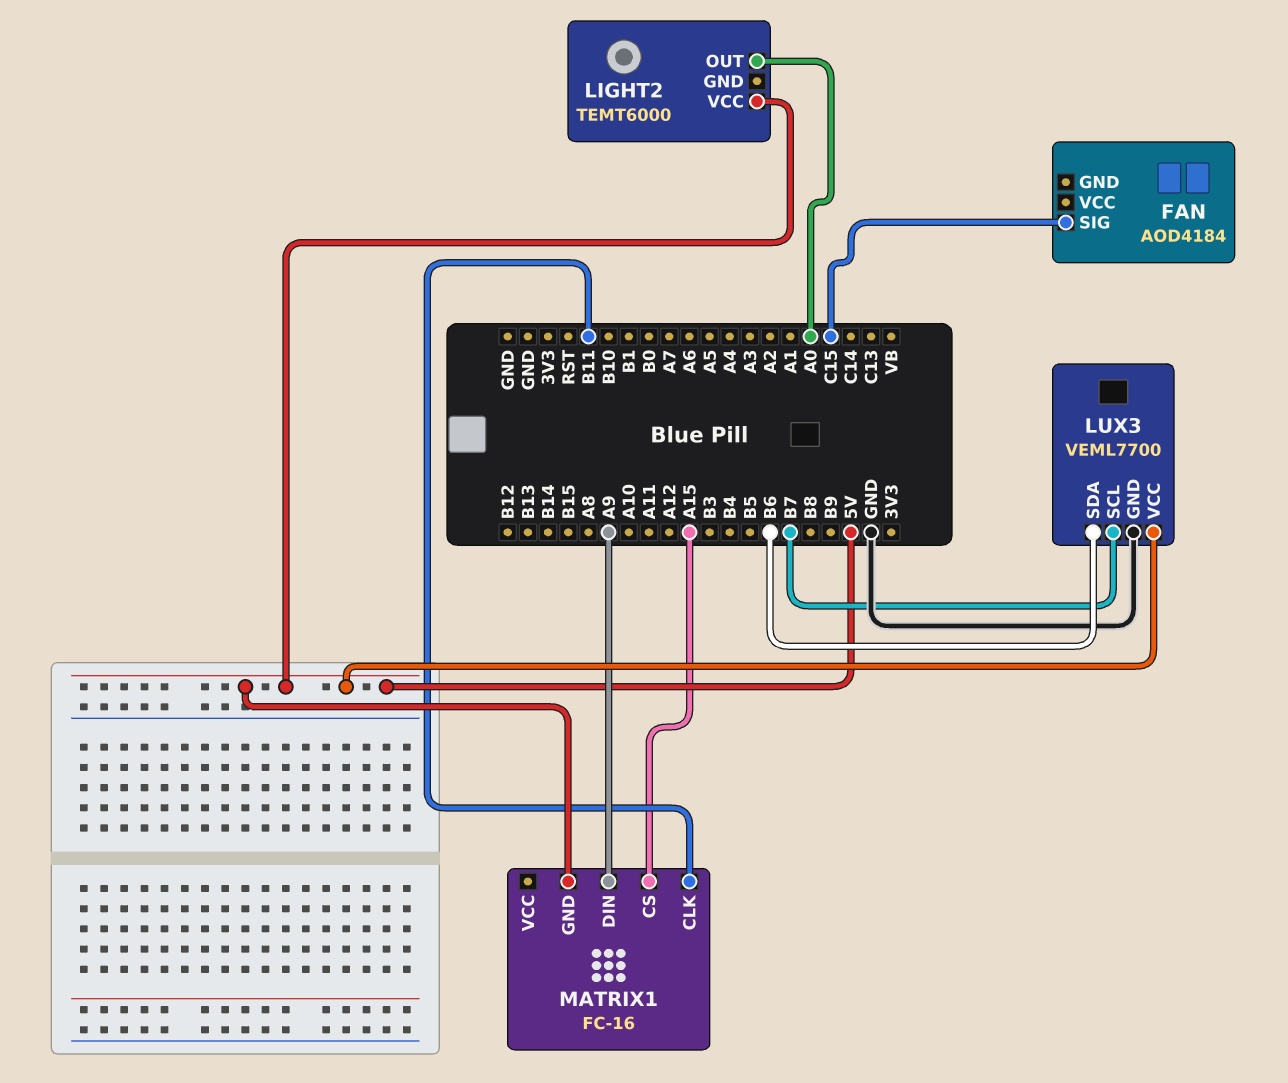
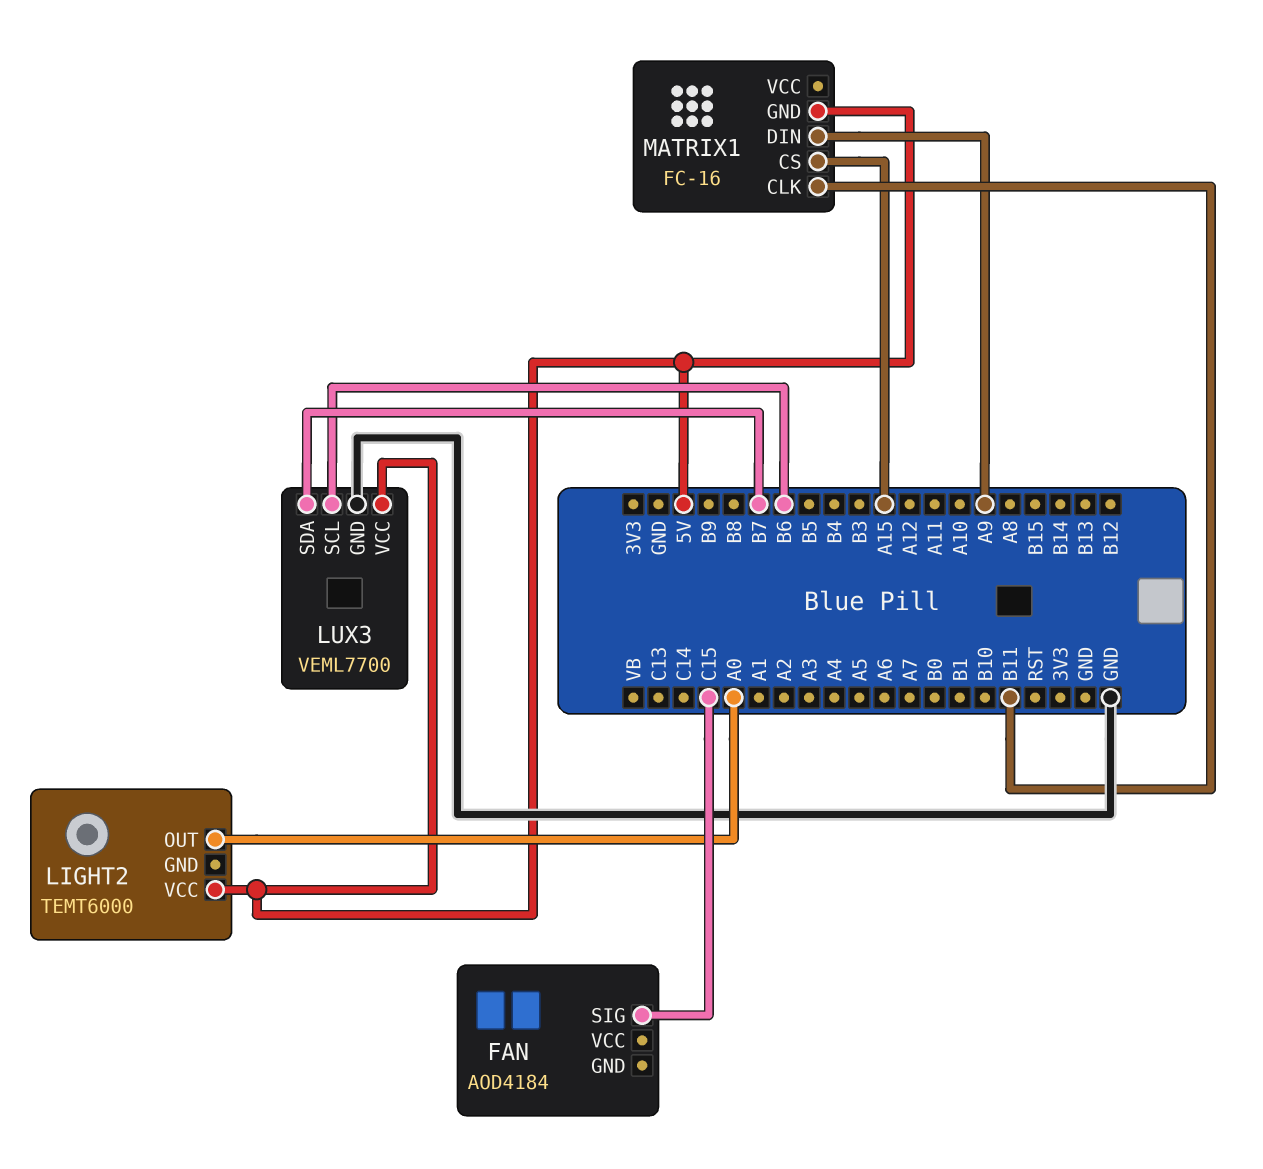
LUX3 pin SCL: B7 -> B6
LUX3 pin SDA: B6 -> B7

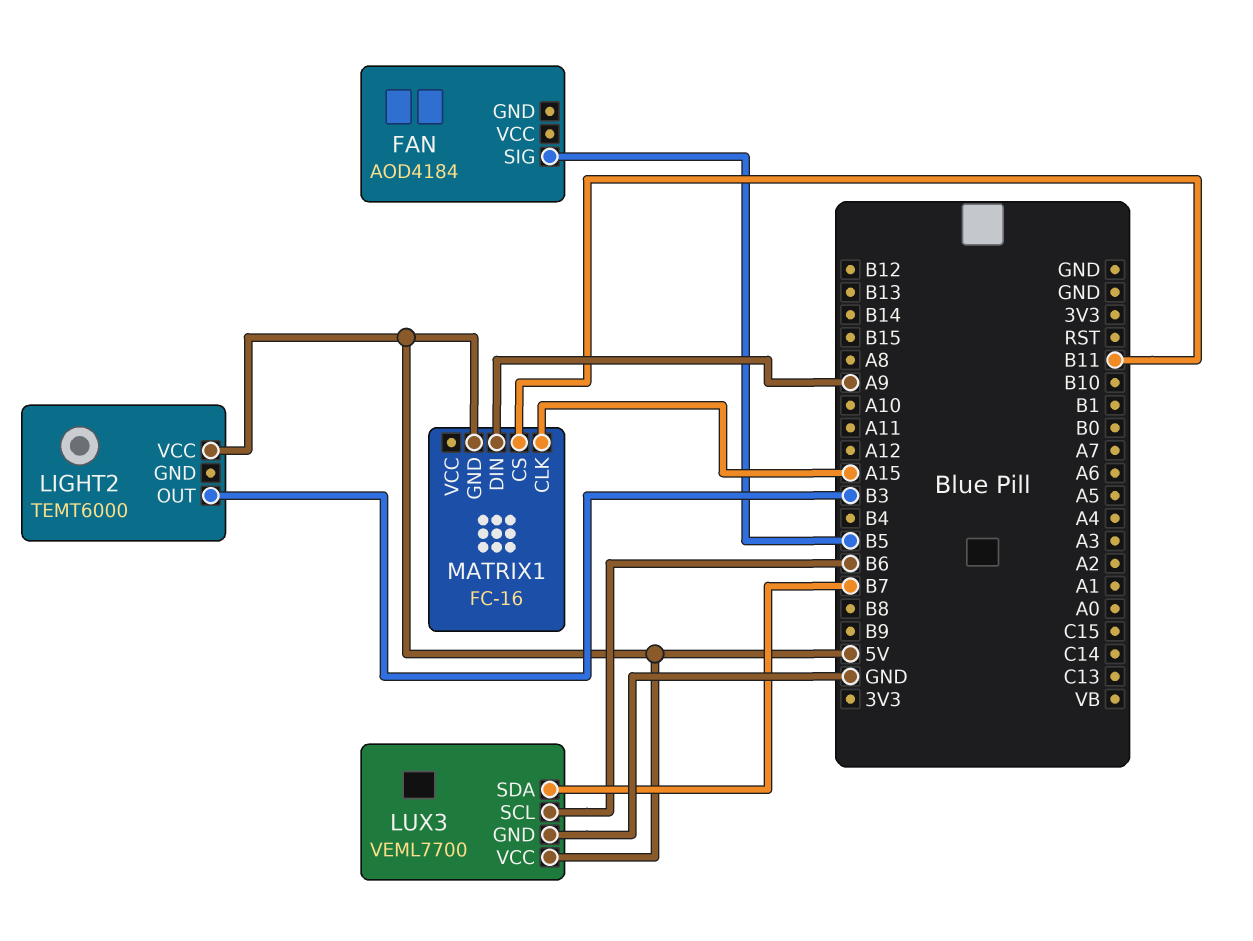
FAN pin SIG: C15 -> B5
LIGHT2 pin OUT: A0 -> B3
MATRIX1 pin CLK: B11 -> A15
MATRIX1 pin CS: A15 -> B11

